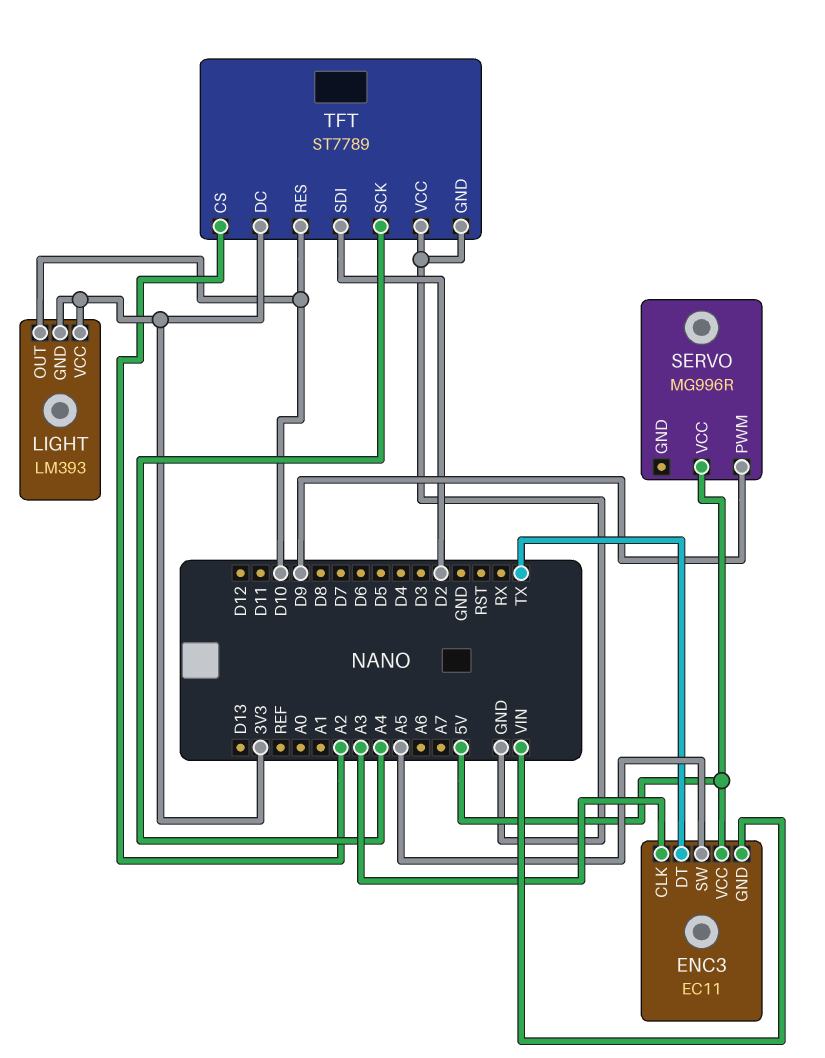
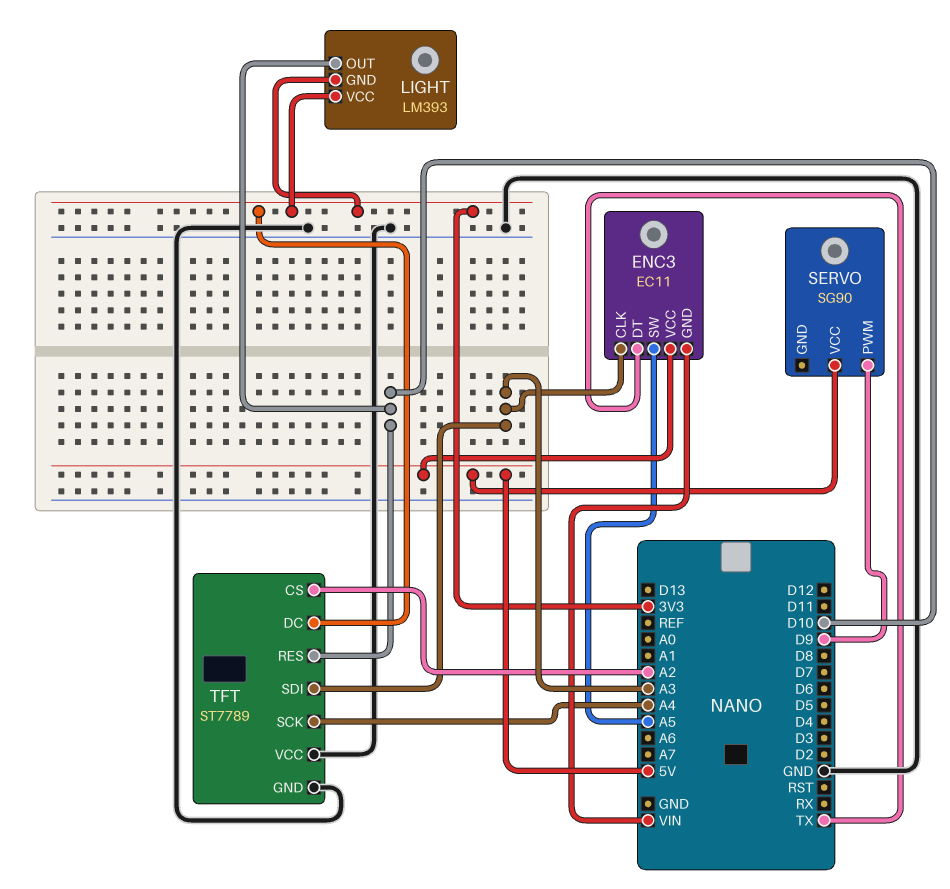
SERVO: MG996R -> SG90
TFT pin SDI: D2 -> A3

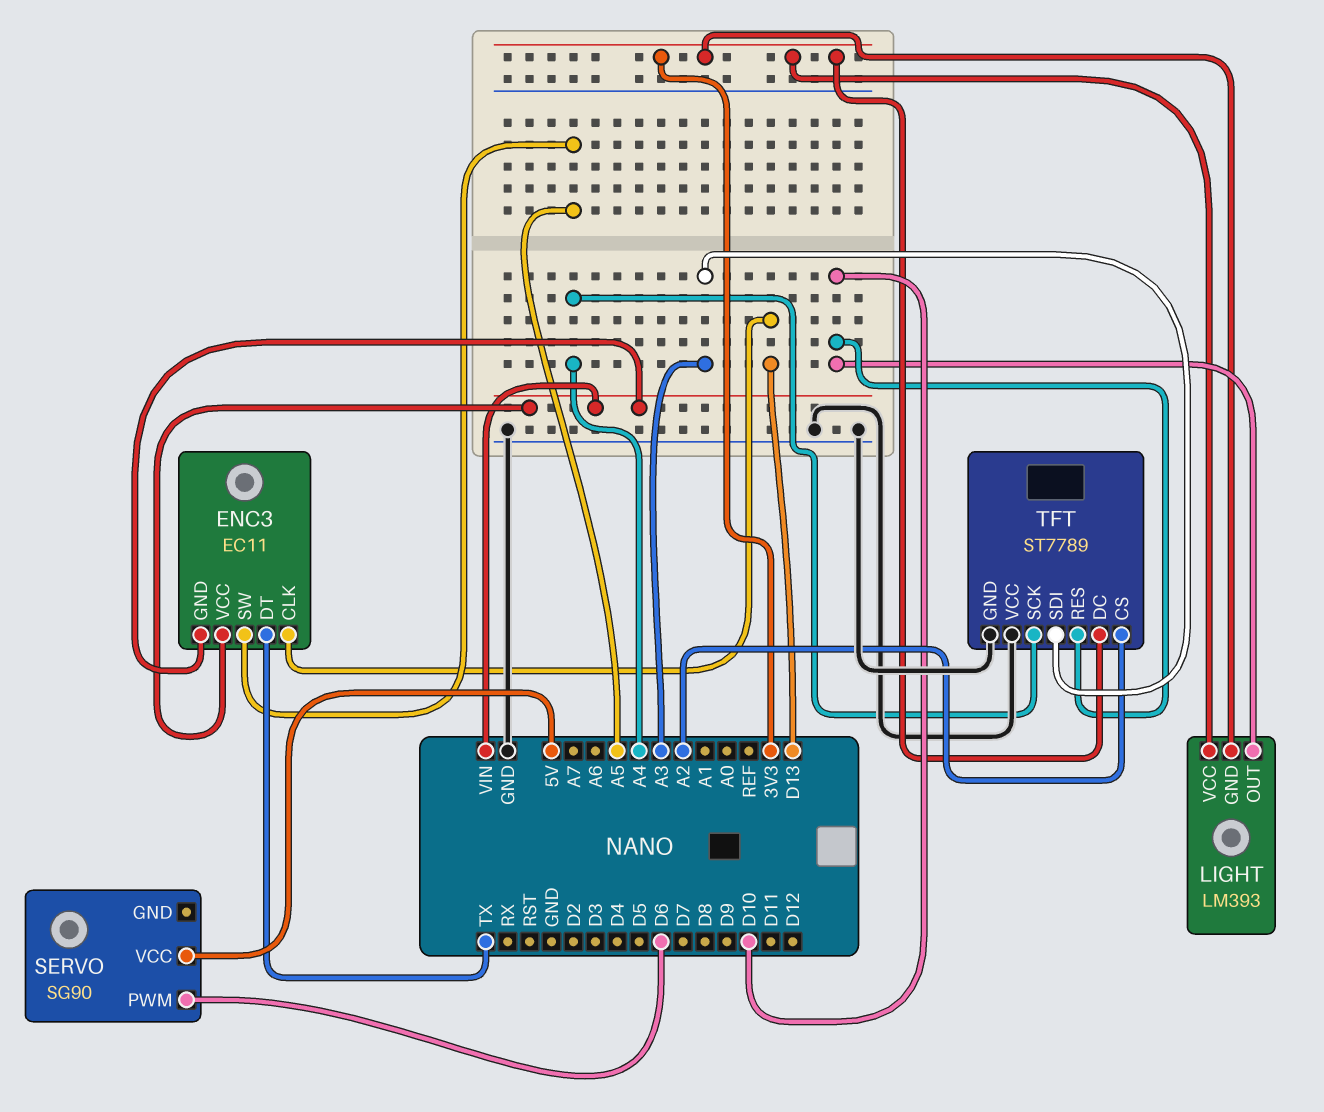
ENC3 pin CLK: A3 -> D13
ENC3 pin VCC: 5V -> VIN
SERVO pin PWM: D9 -> D6

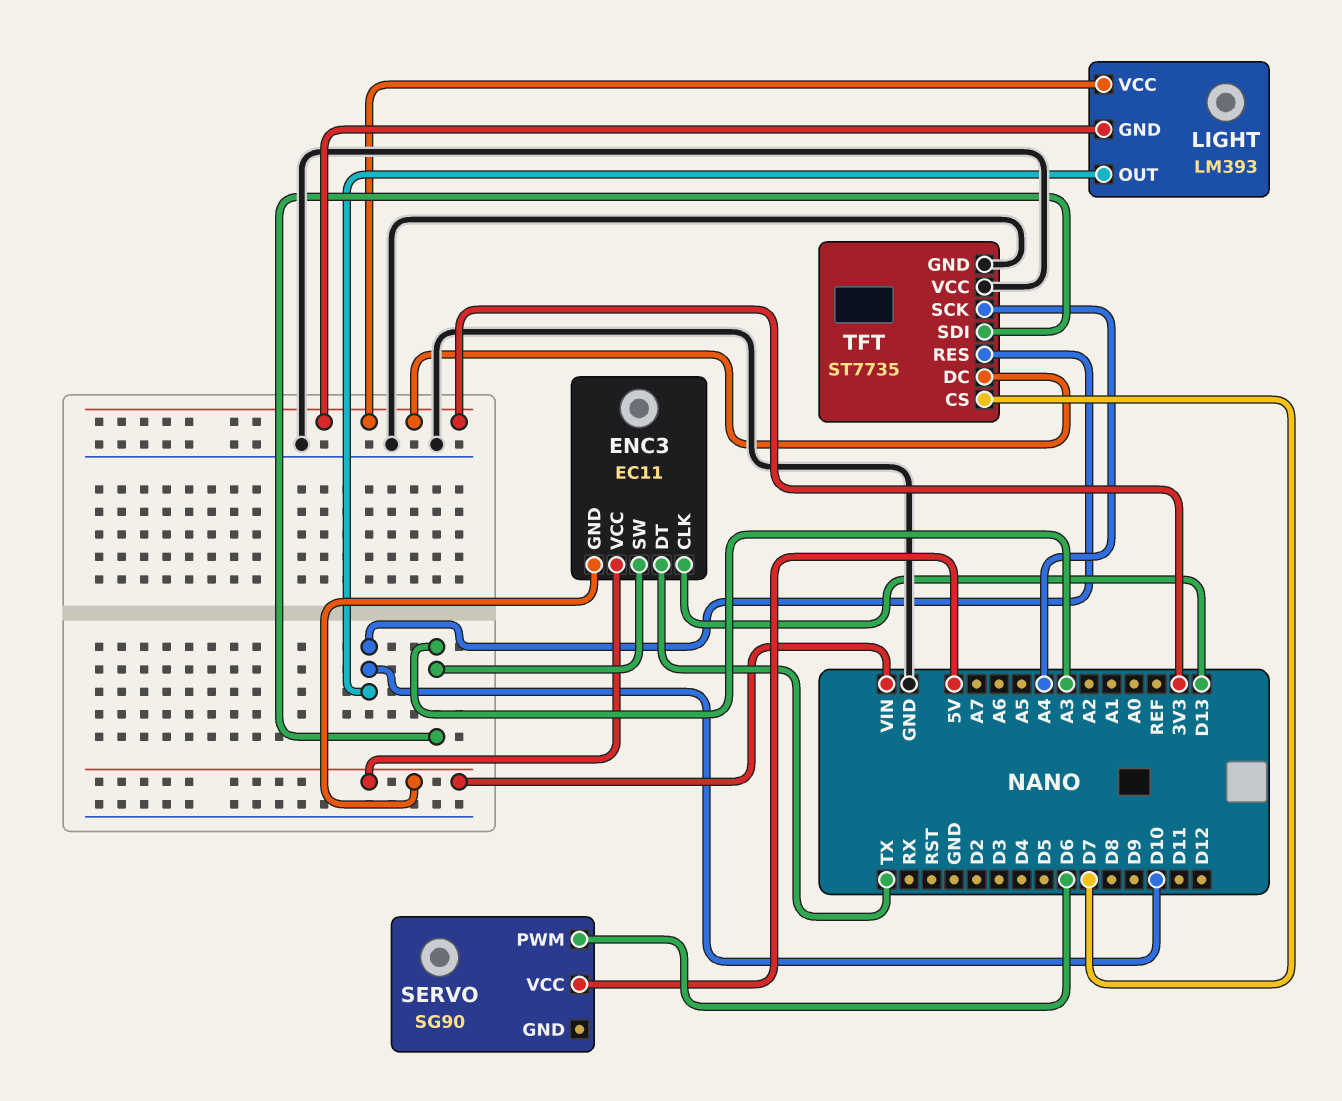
ENC3 pin SW: A5 -> A3
TFT: ST7789 -> ST7735
TFT pin CS: A2 -> D7

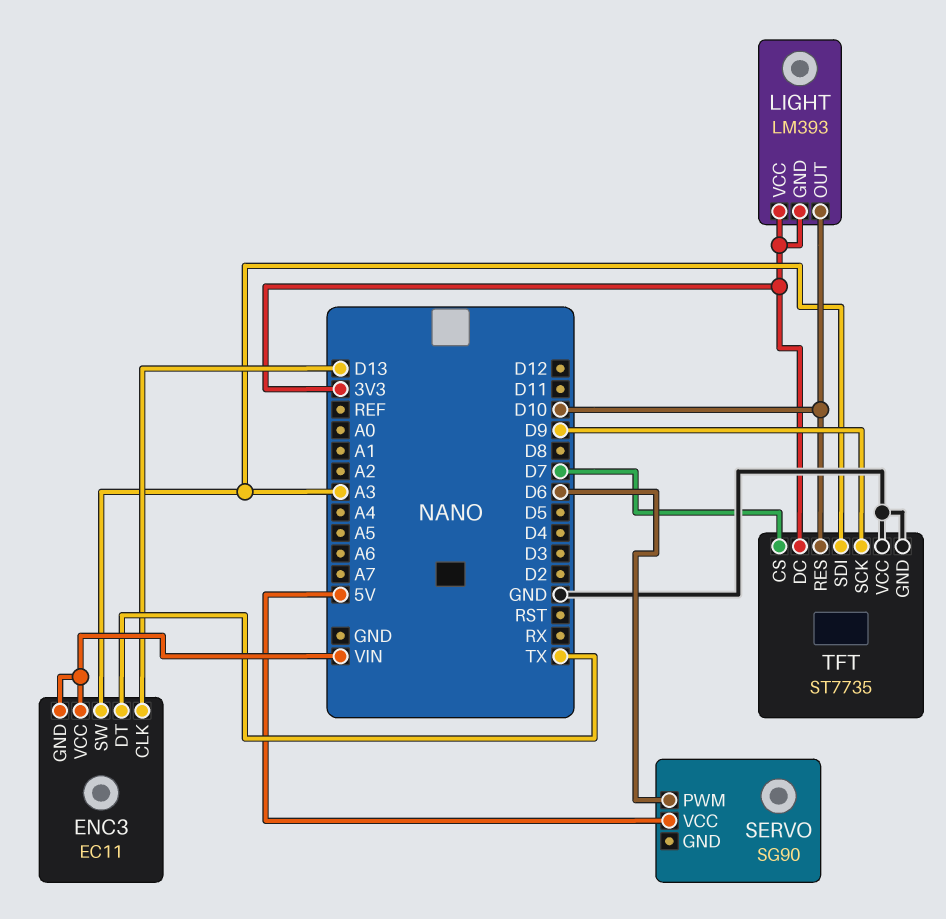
TFT pin SCK: A4 -> D9

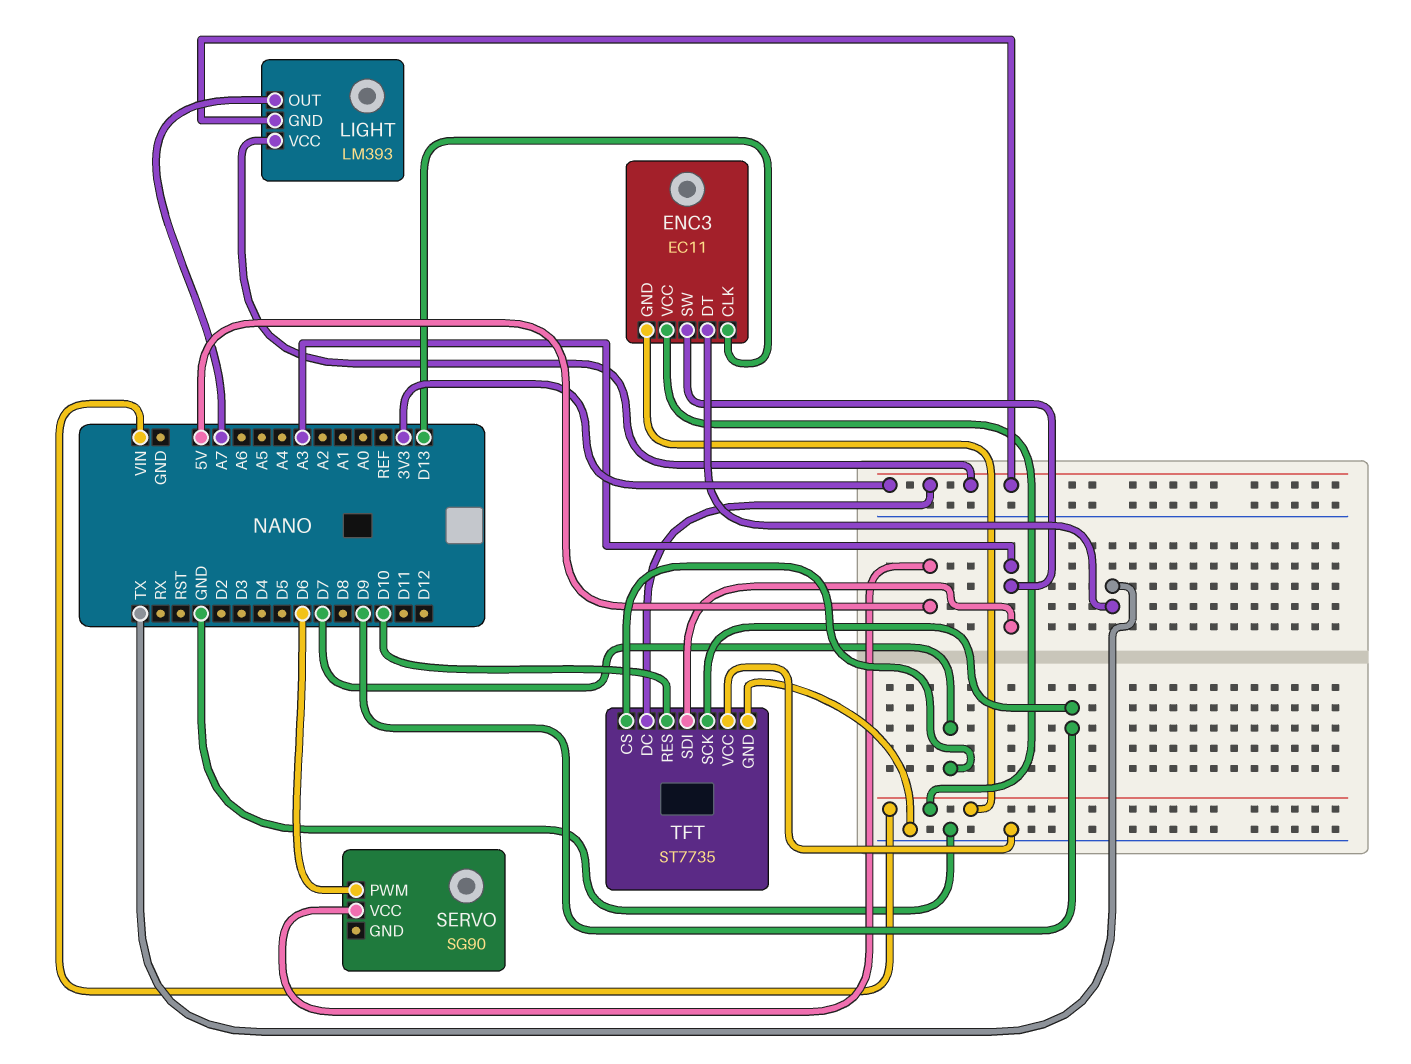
LIGHT pin OUT: D10 -> A7

